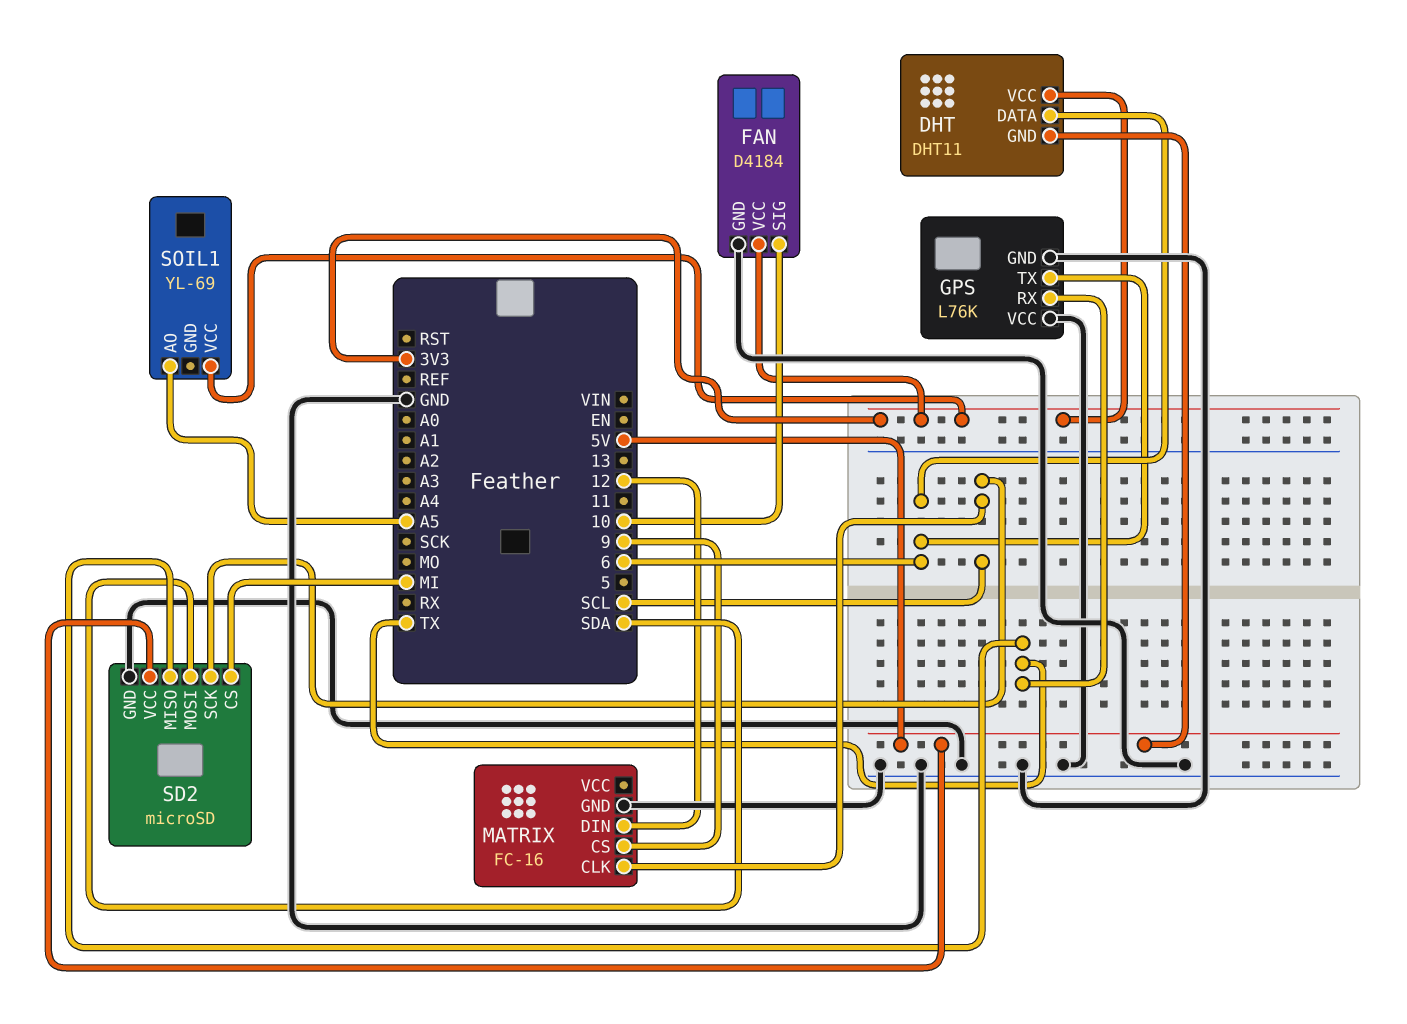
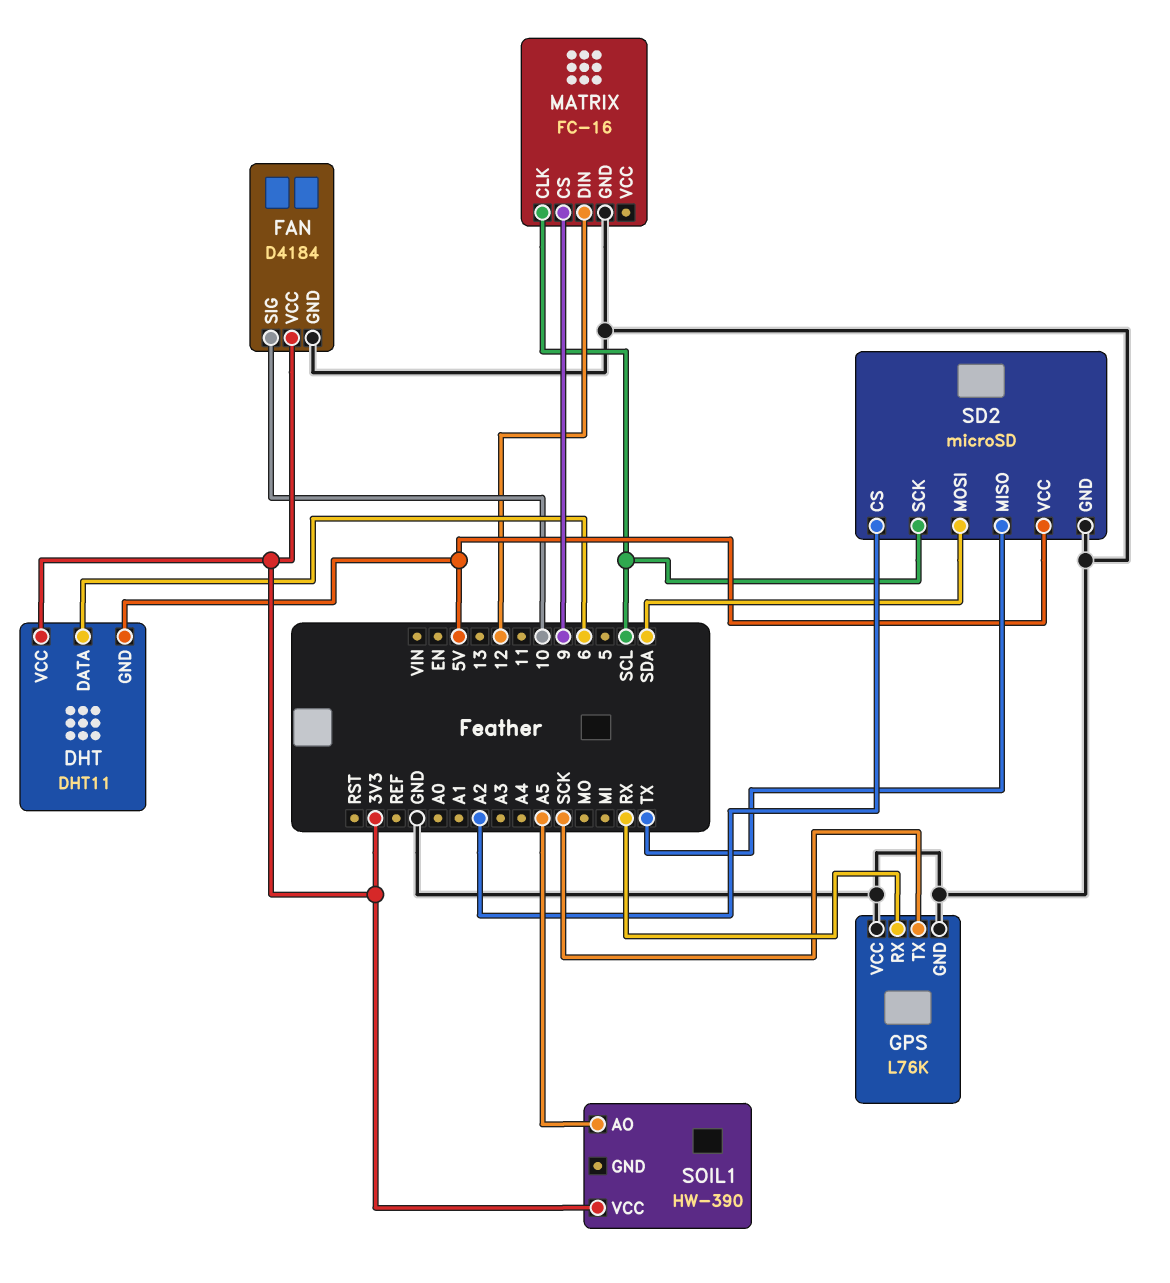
GPS pin RX: TX -> RX
GPS pin TX: 6 -> SCK
SD2 pin CS: MI -> A2
SOIL1: YL-69 -> HW-390

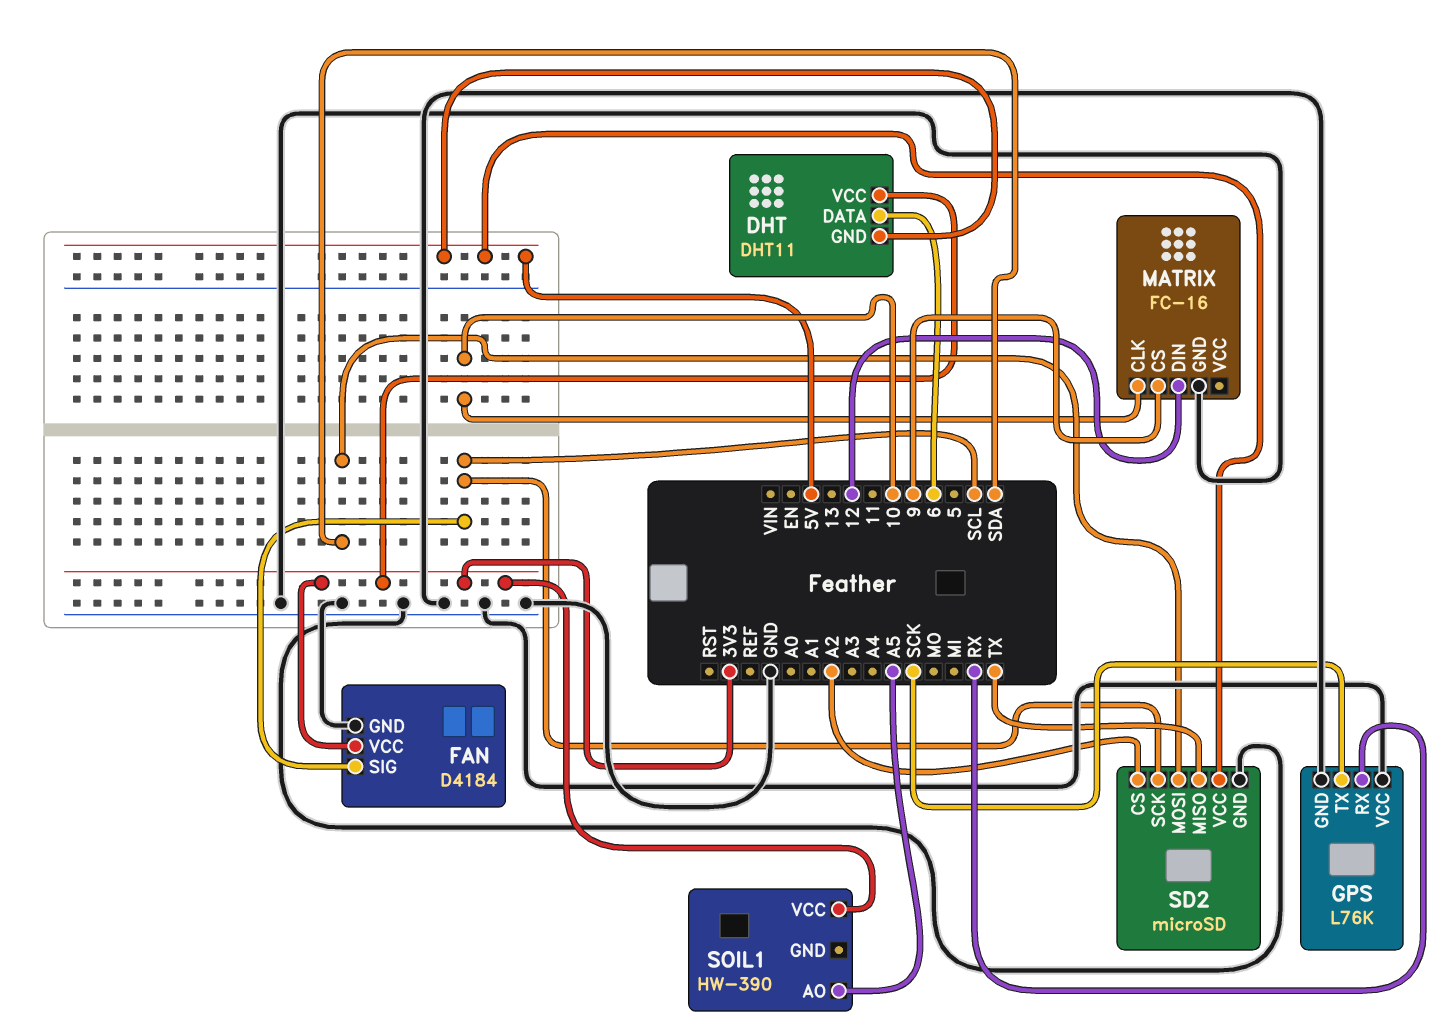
FAN pin SIG: 10 -> SCL
MATRIX pin CLK: SCL -> 10

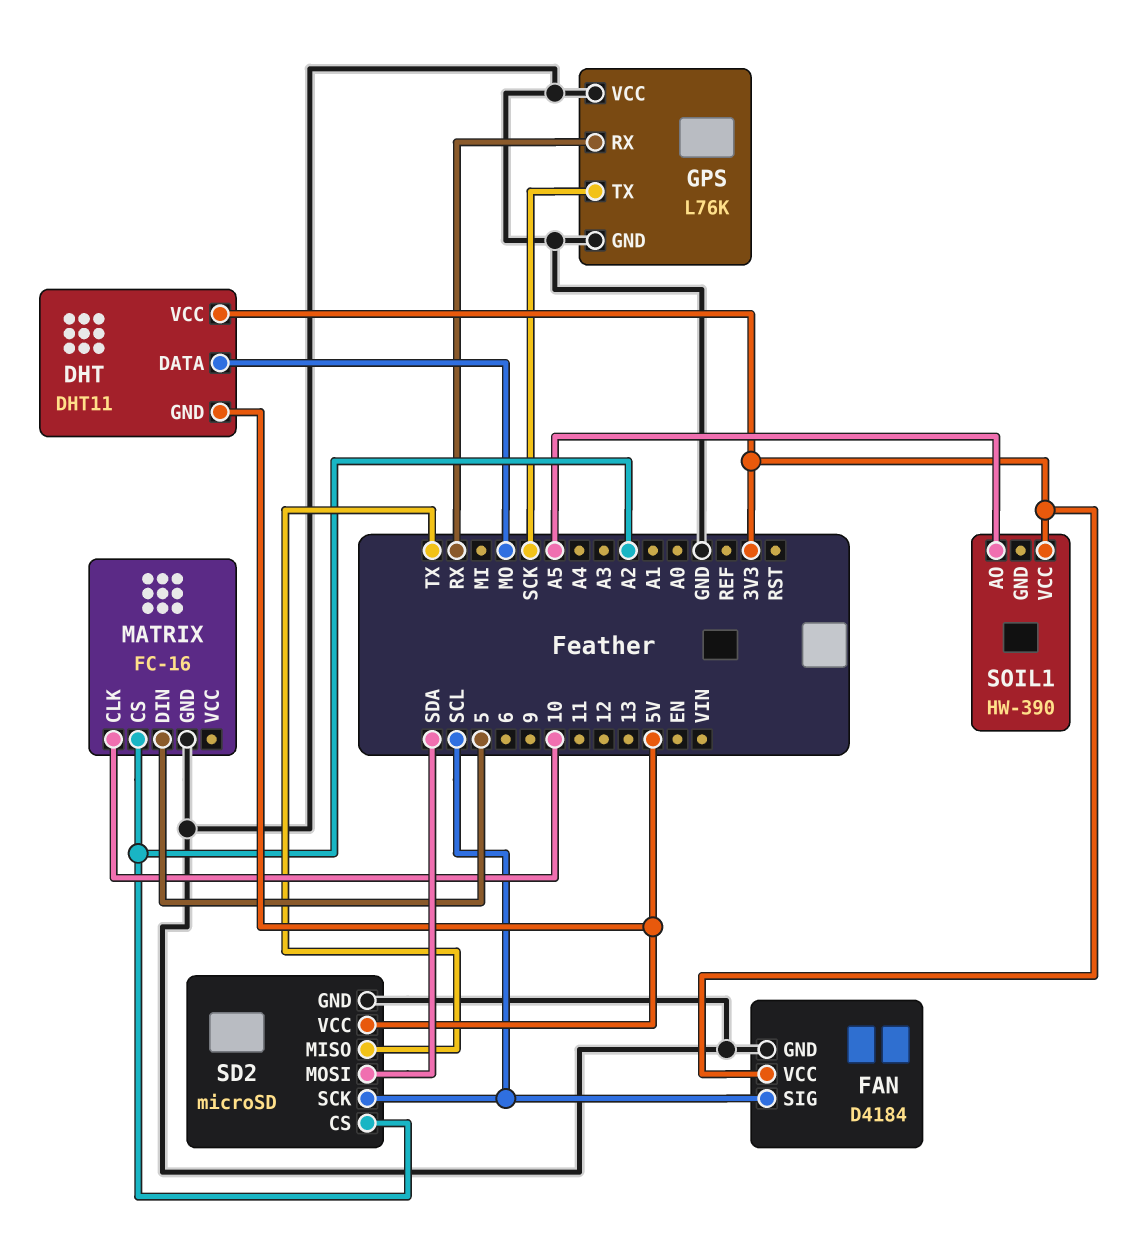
DHT pin DATA: 6 -> MO
MATRIX pin CS: 9 -> A2
MATRIX pin DIN: 12 -> 5

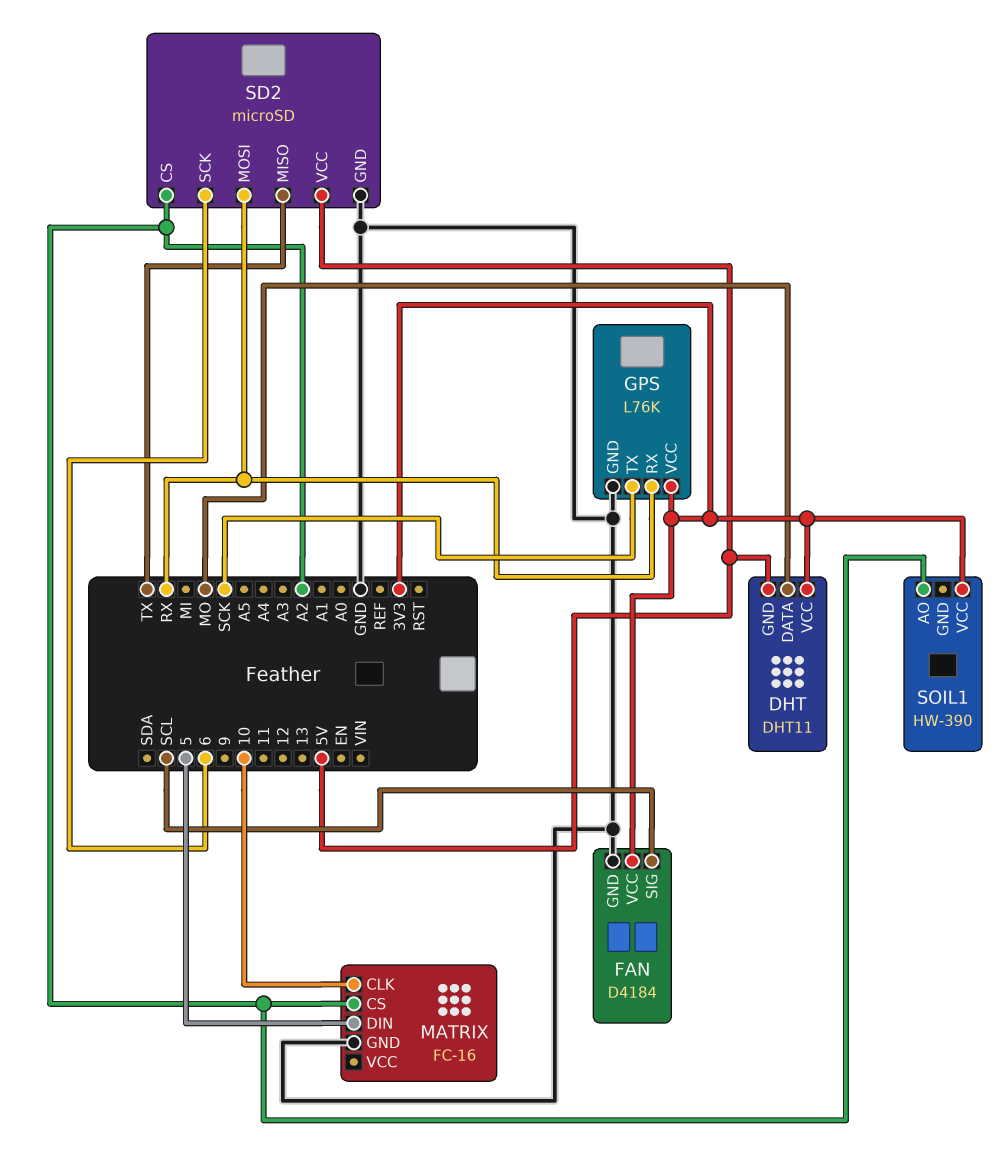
GPS pin VCC: GND -> 3V3
SD2 pin MOSI: SDA -> RX
SD2 pin SCK: SCL -> 6
SOIL1 pin AO: A5 -> A2

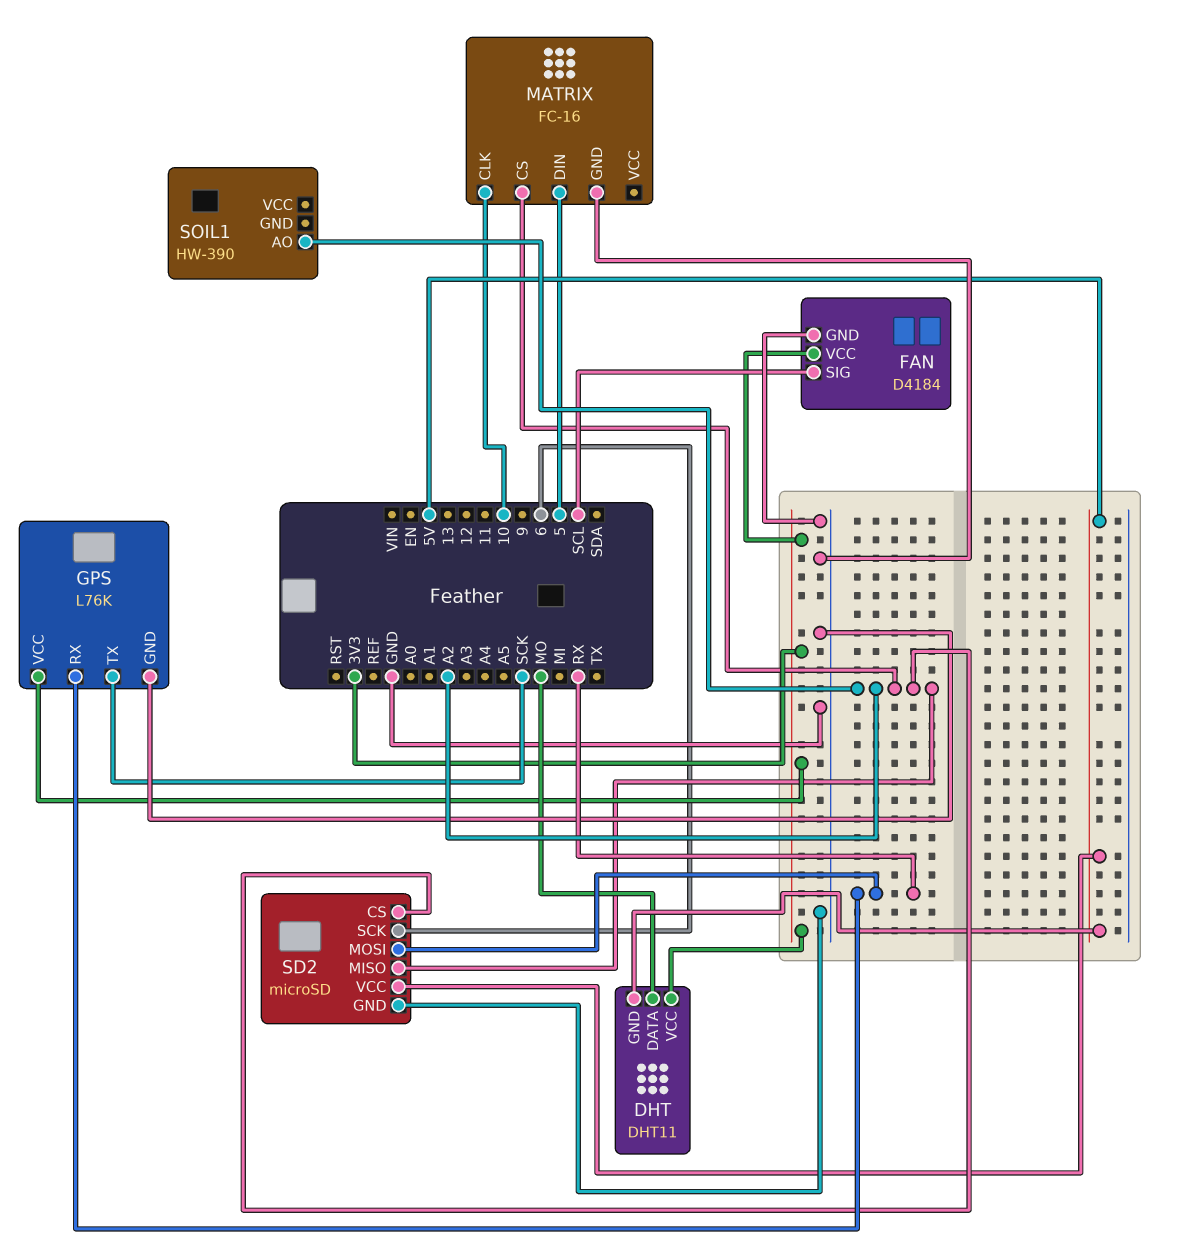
SD2 pin MISO: TX -> A2
SOIL1 pin VCC: 3V3 -> none

